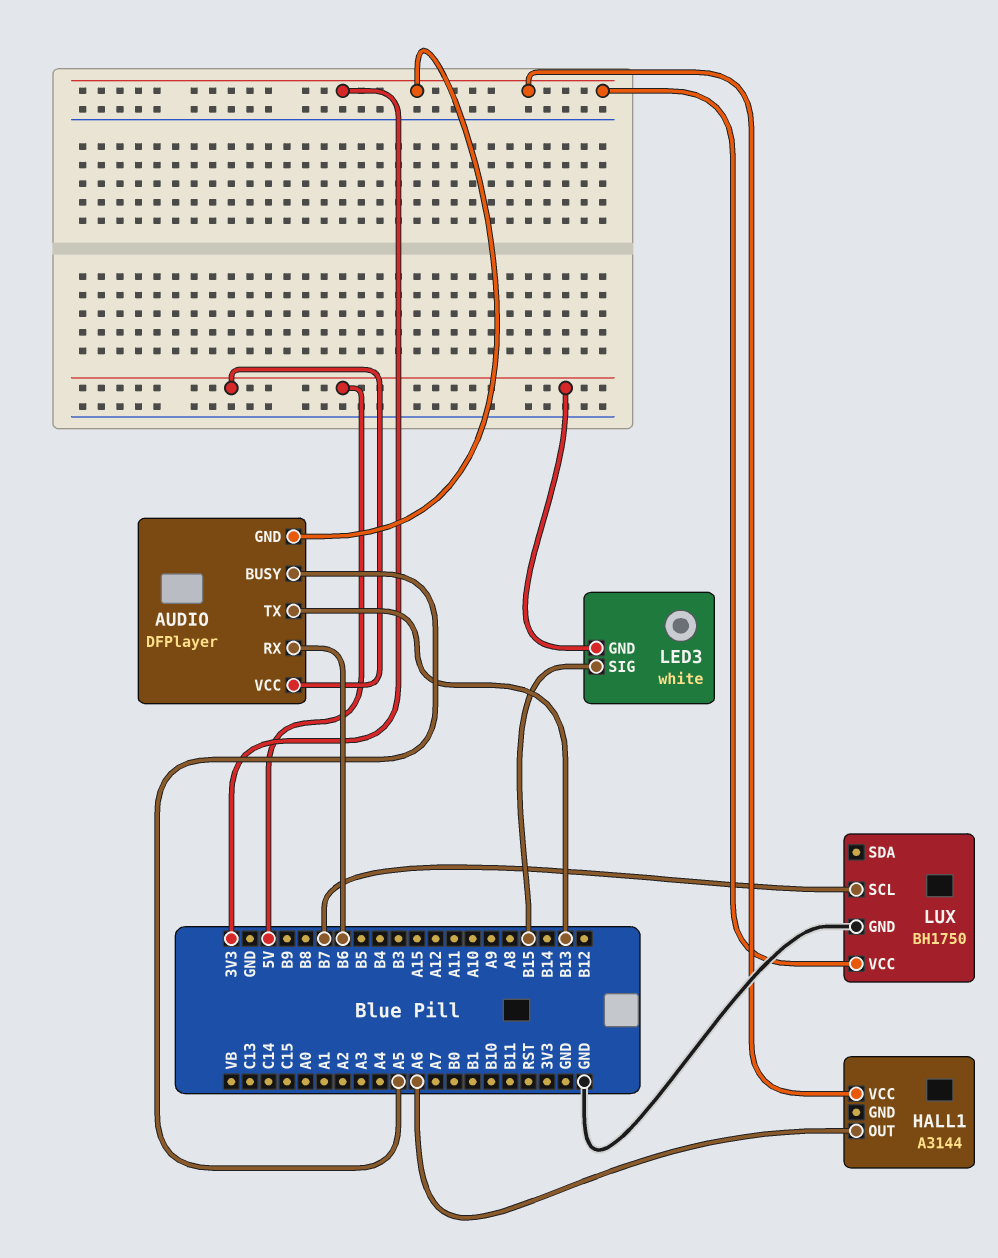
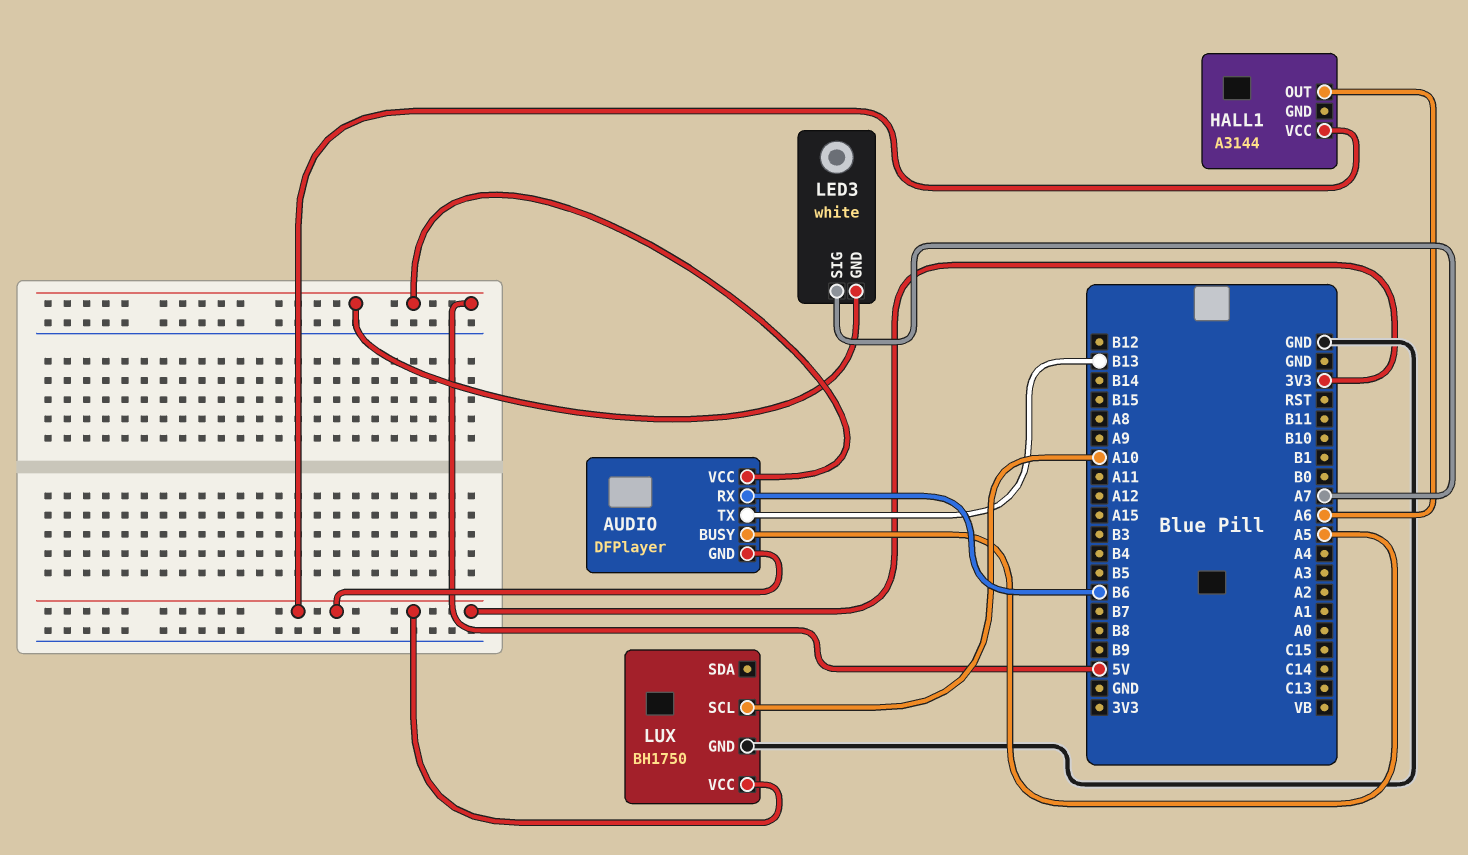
LED3 pin SIG: B15 -> A7
LUX pin SCL: B7 -> A10

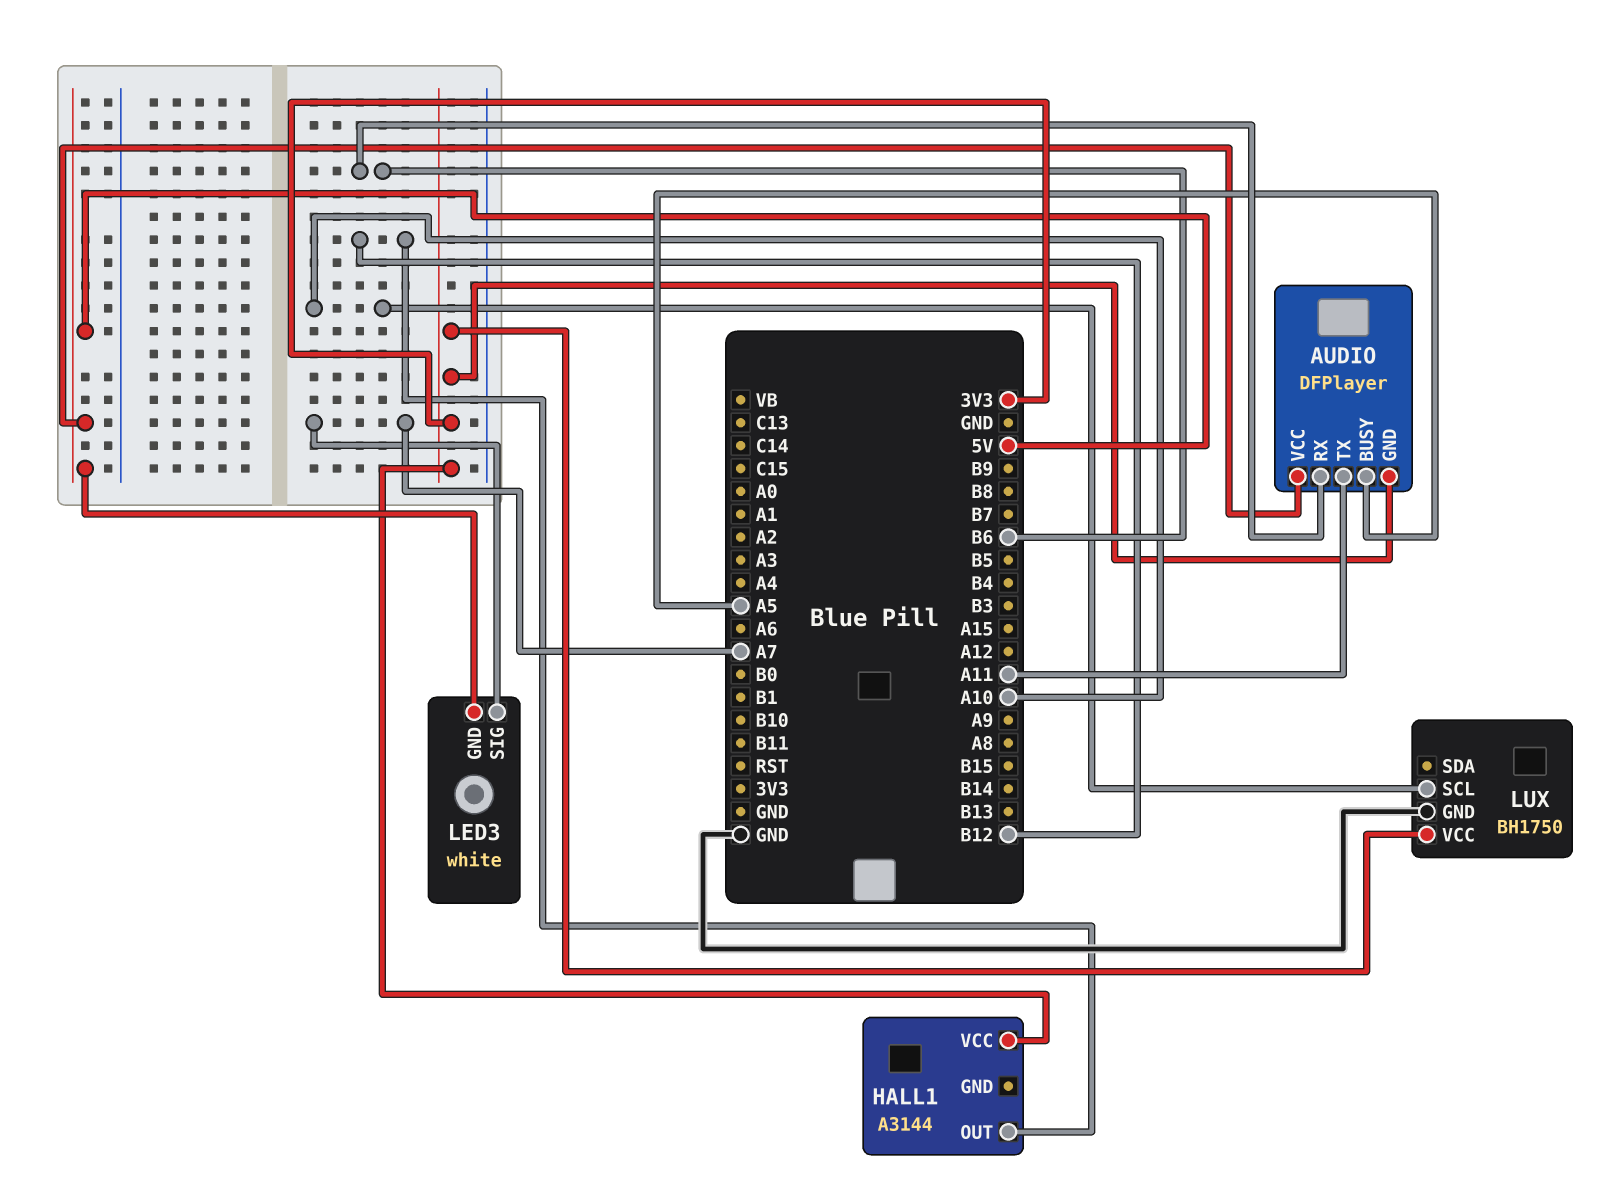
AUDIO pin TX: B13 -> A11
HALL1 pin OUT: A6 -> B12

